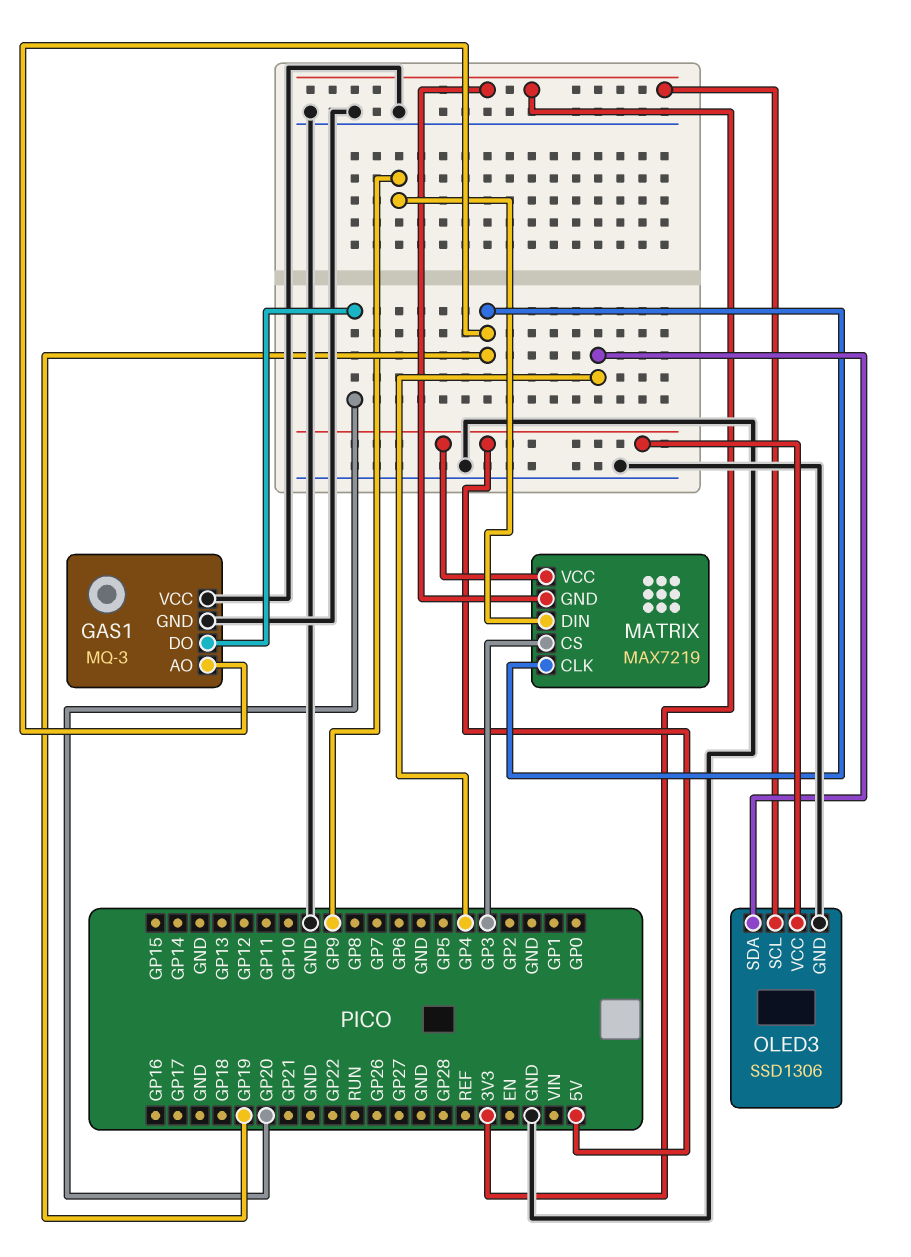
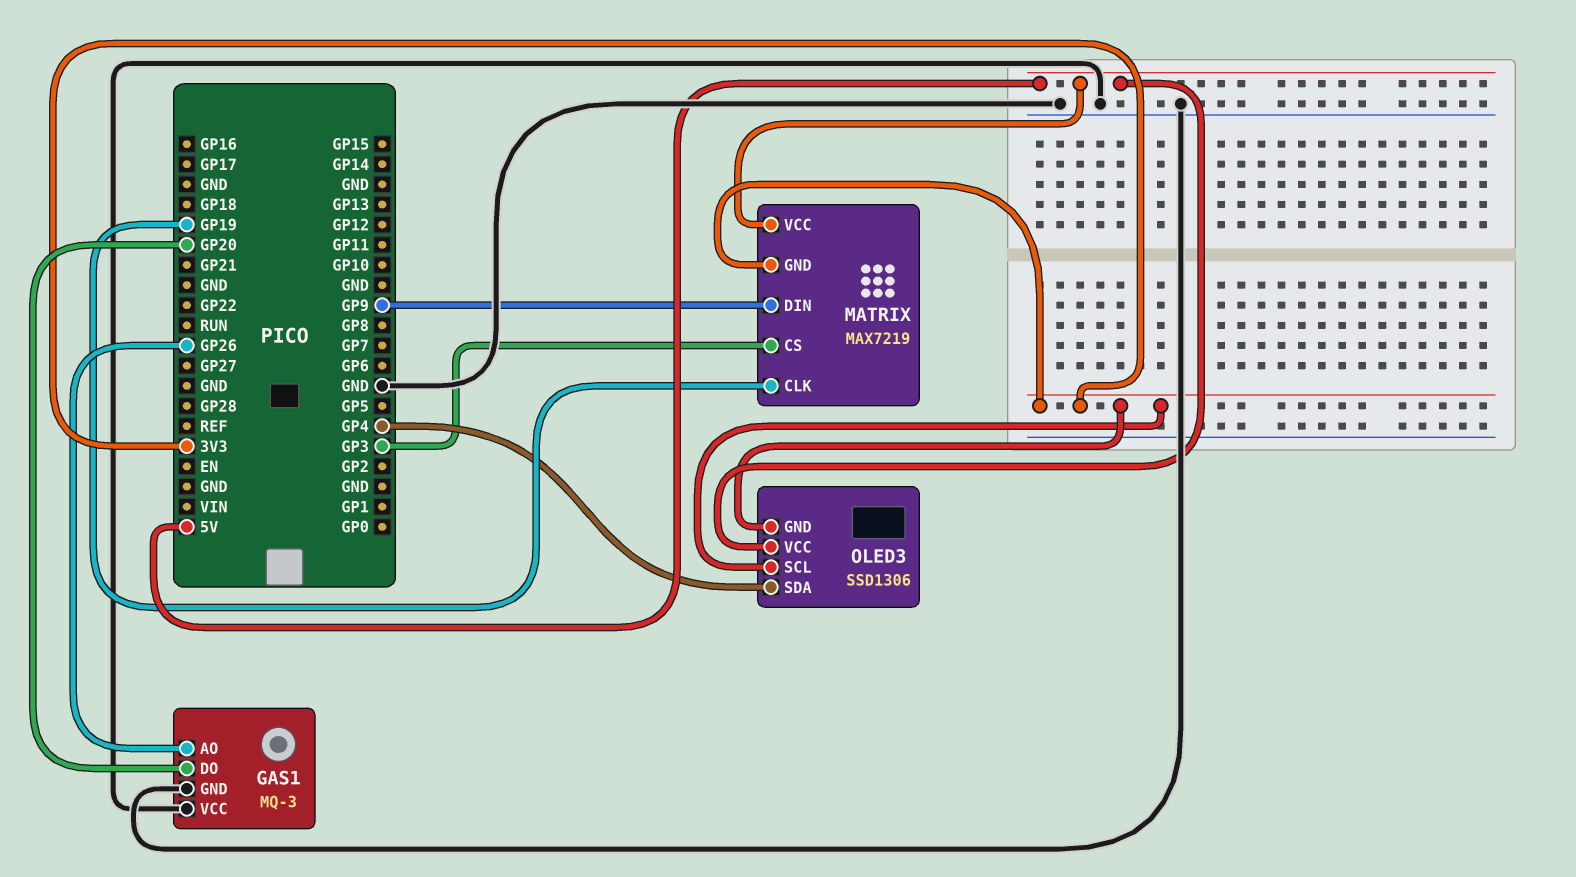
GAS1 pin AO: GP19 -> GP26
OLED3 pin GND: GND -> 3V3

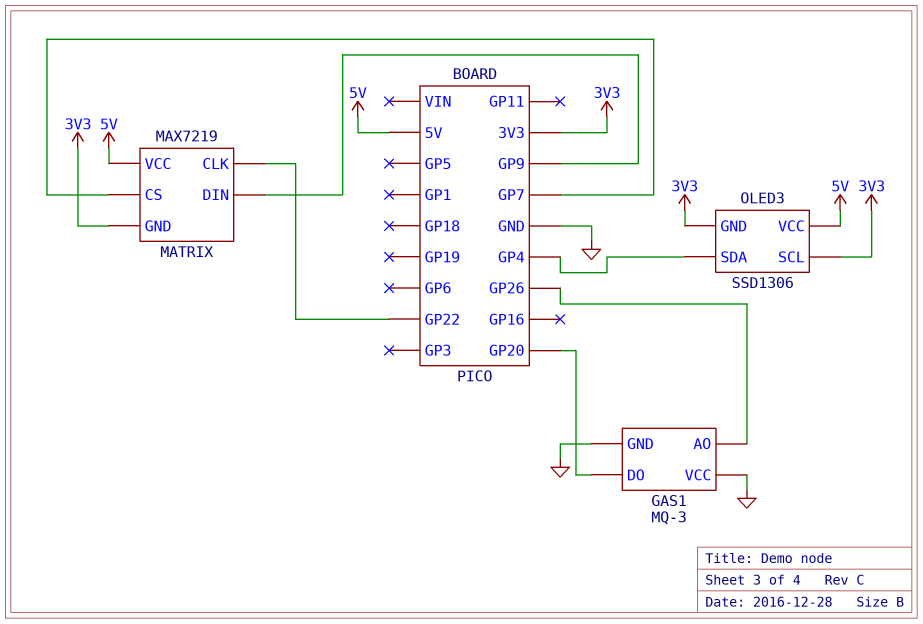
MATRIX pin CLK: GP19 -> GP22
MATRIX pin CS: GP3 -> GP7

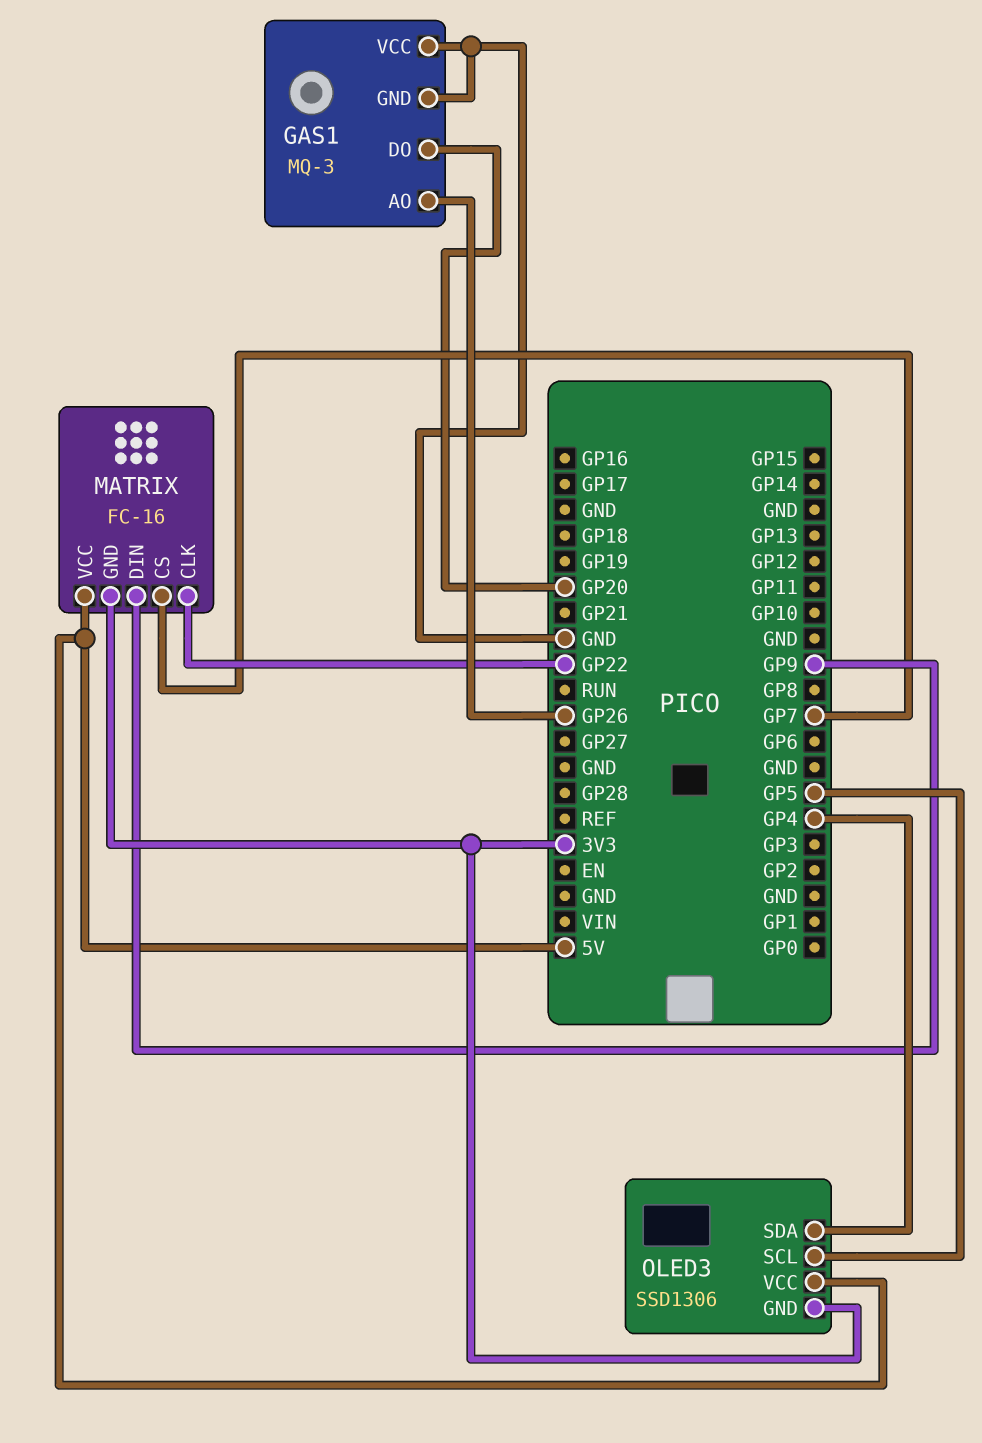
MATRIX: MAX7219 -> FC-16
OLED3 pin SCL: 3V3 -> GP5

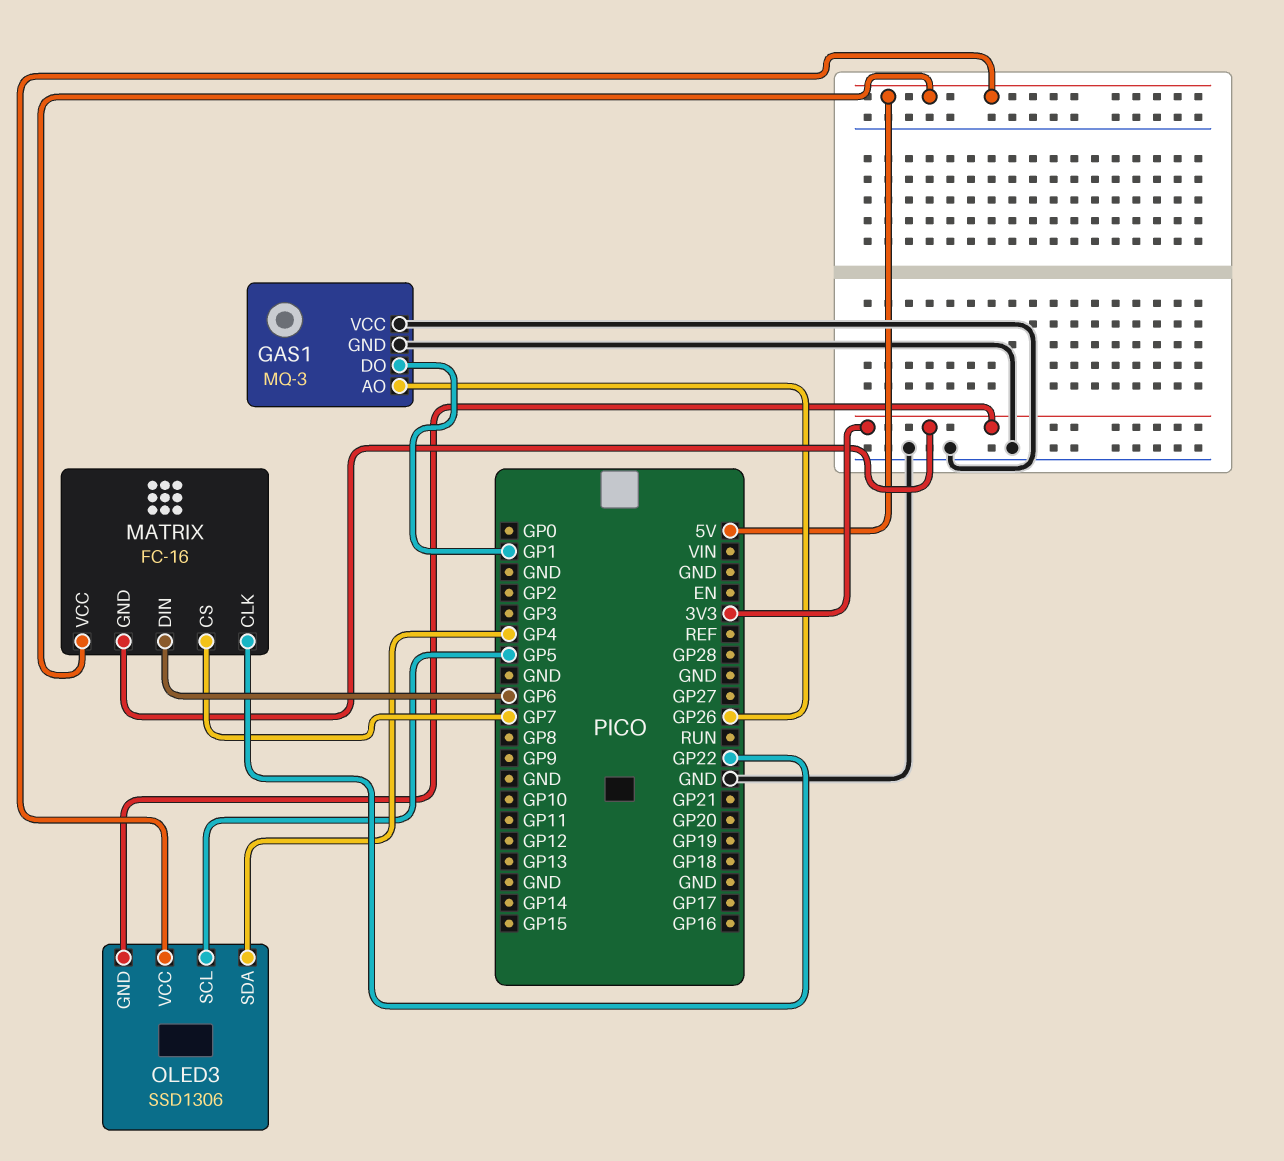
GAS1 pin DO: GP20 -> GP1
MATRIX pin DIN: GP9 -> GP6

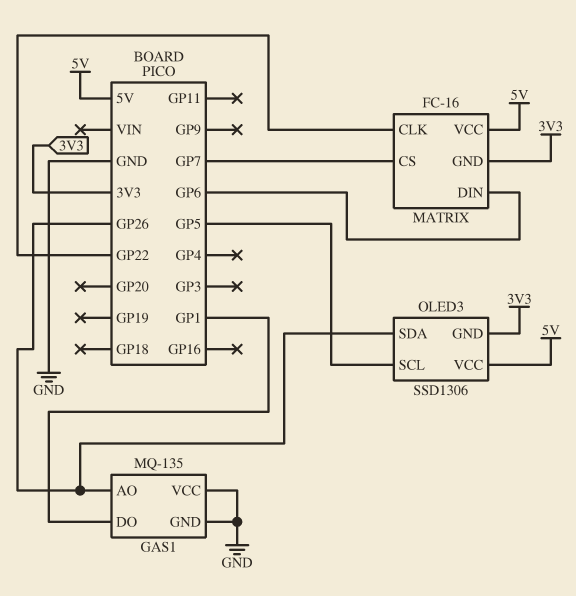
GAS1: MQ-3 -> MQ-135
OLED3 pin SDA: GP4 -> GP26

